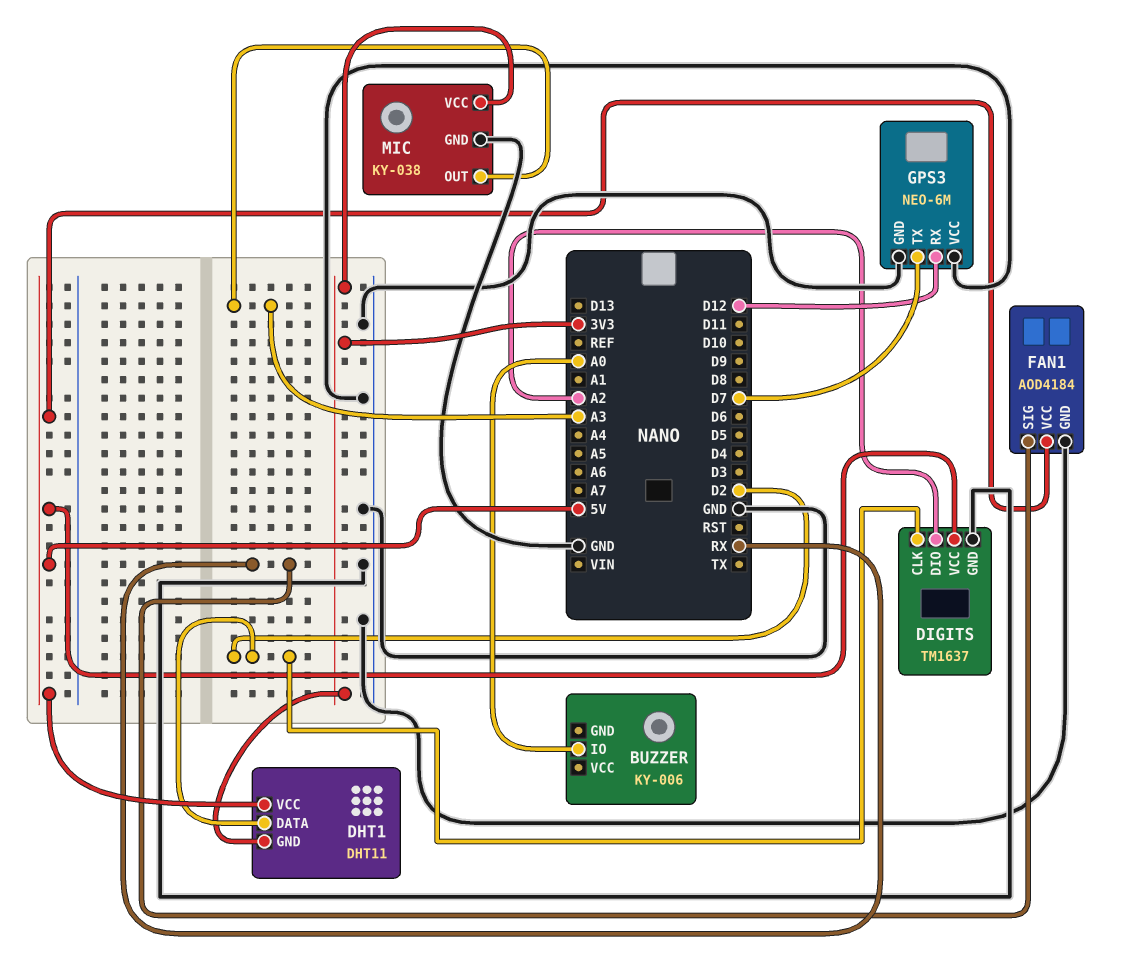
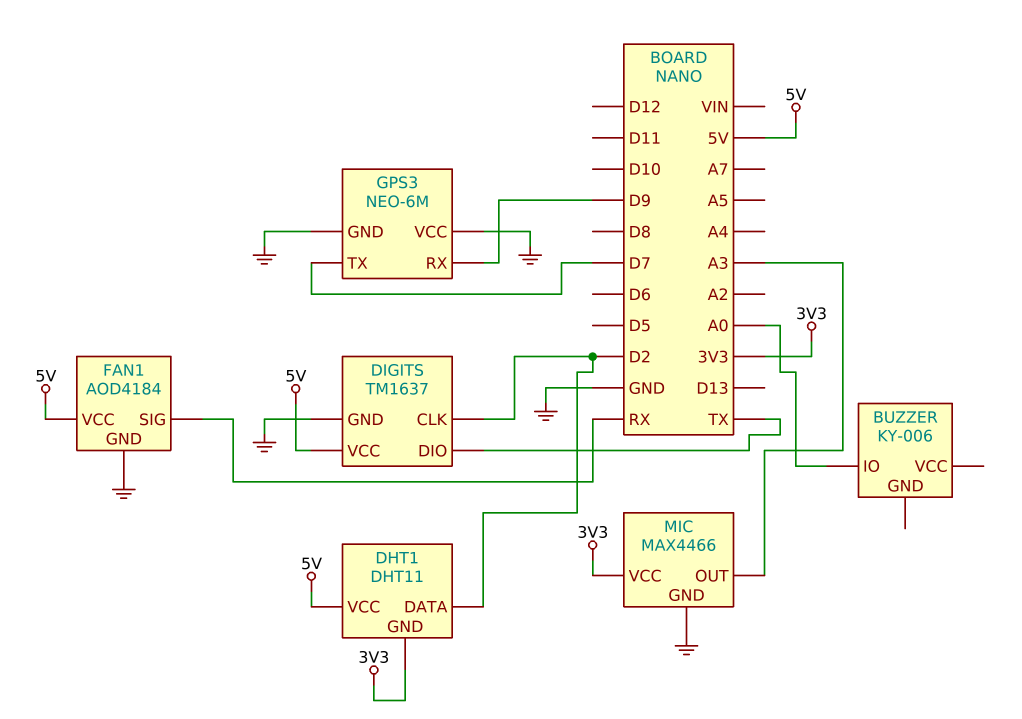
DIGITS pin DIO: A2 -> TX
GPS3 pin RX: D12 -> D9
MIC: KY-038 -> MAX4466

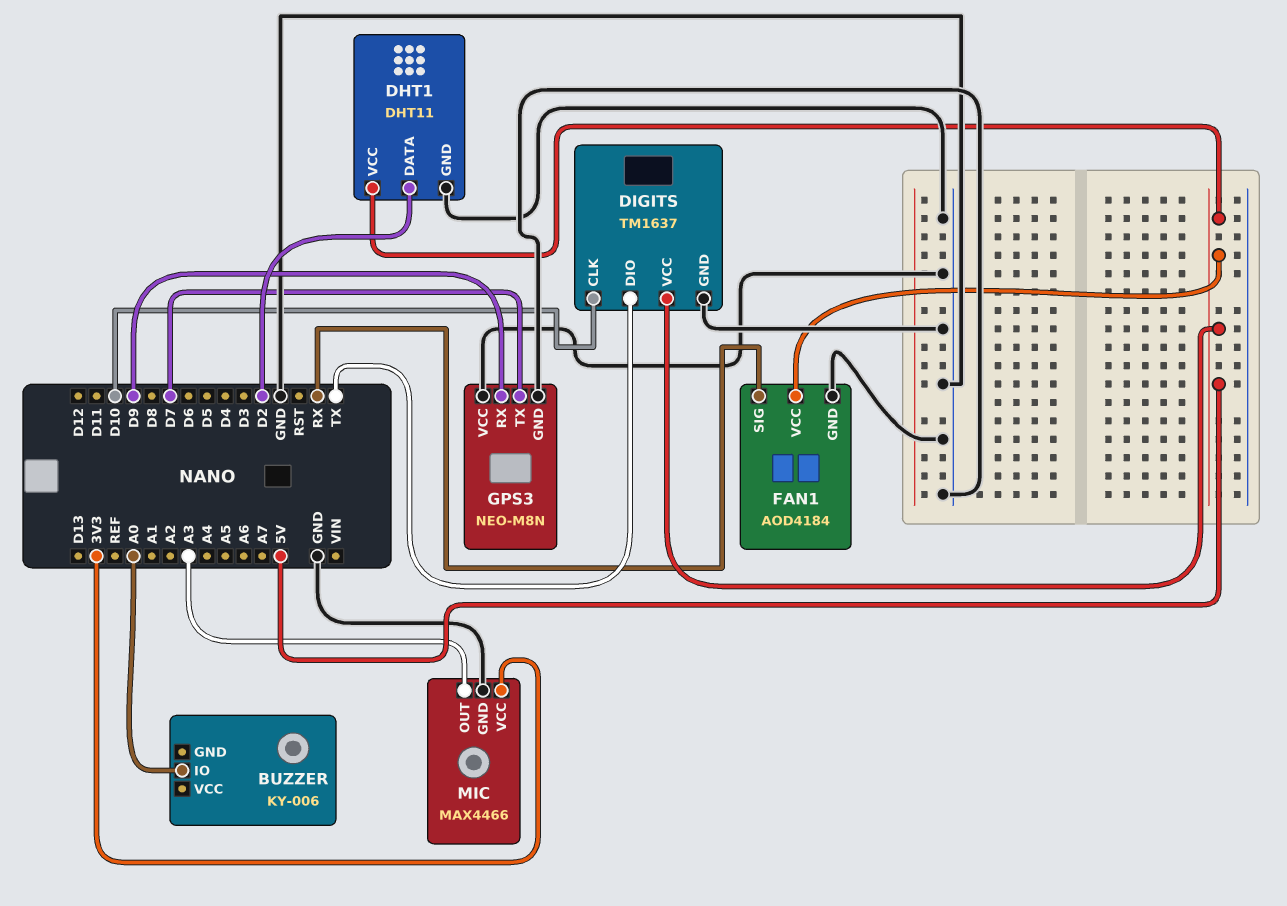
DHT1 pin GND: 3V3 -> GND
DIGITS pin CLK: D2 -> D10
GPS3: NEO-6M -> NEO-M8N

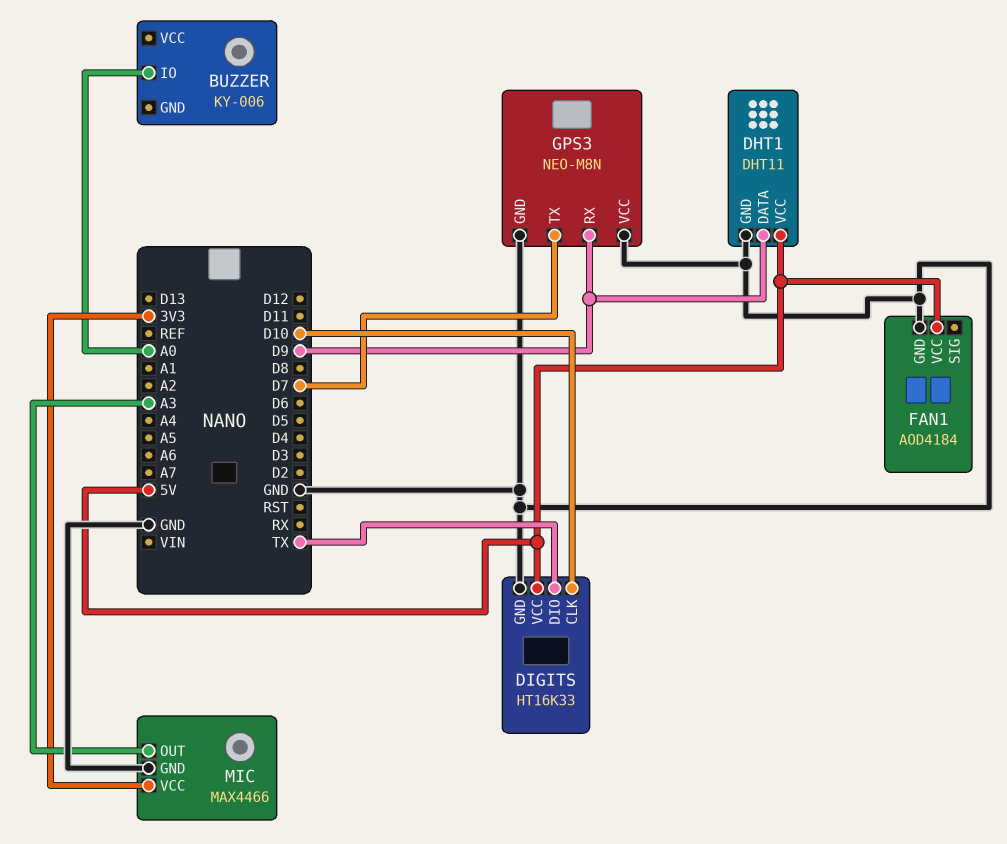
DHT1 pin DATA: D2 -> D9
DIGITS: TM1637 -> HT16K33
FAN1 pin SIG: RX -> none

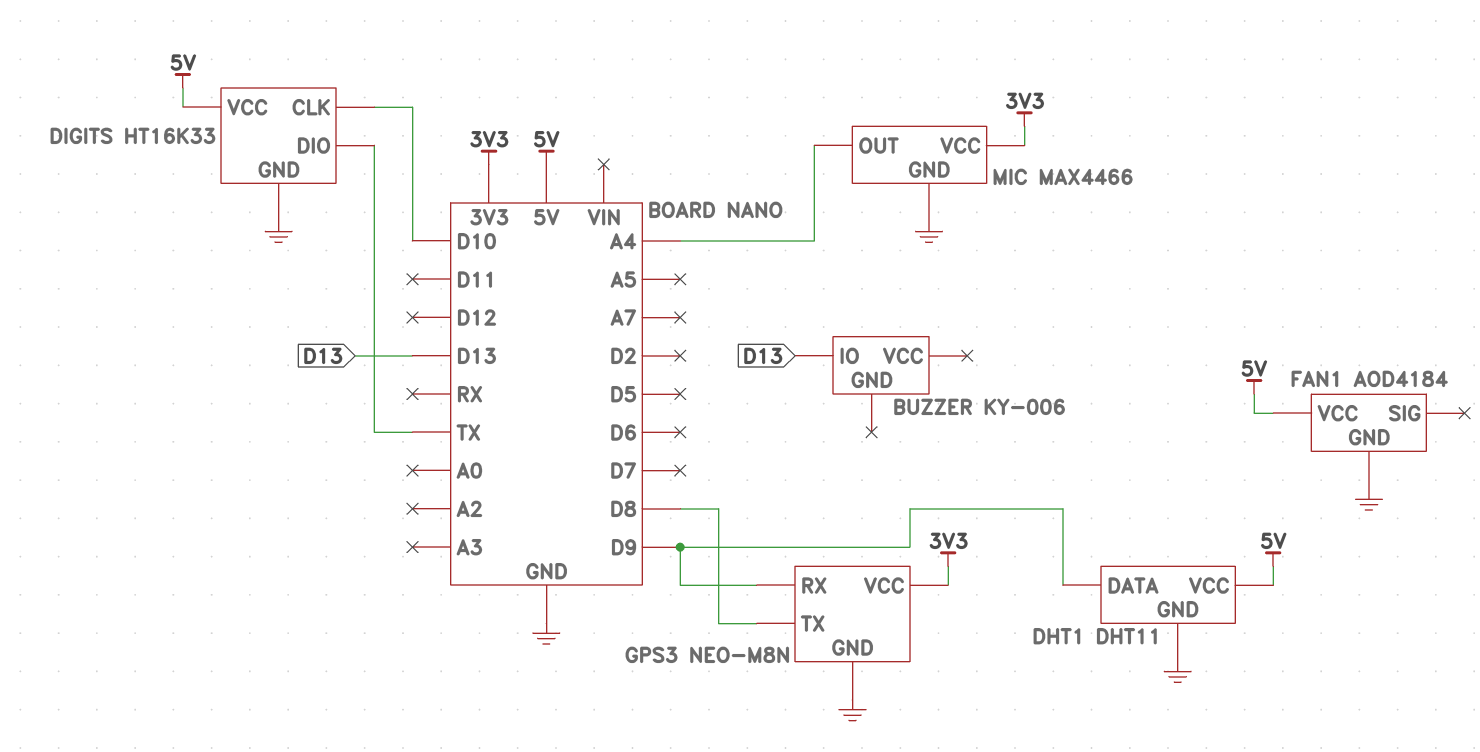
BUZZER pin IO: A0 -> D13
GPS3 pin TX: D7 -> D8
GPS3 pin VCC: GND -> 3V3
MIC pin OUT: A3 -> A4

